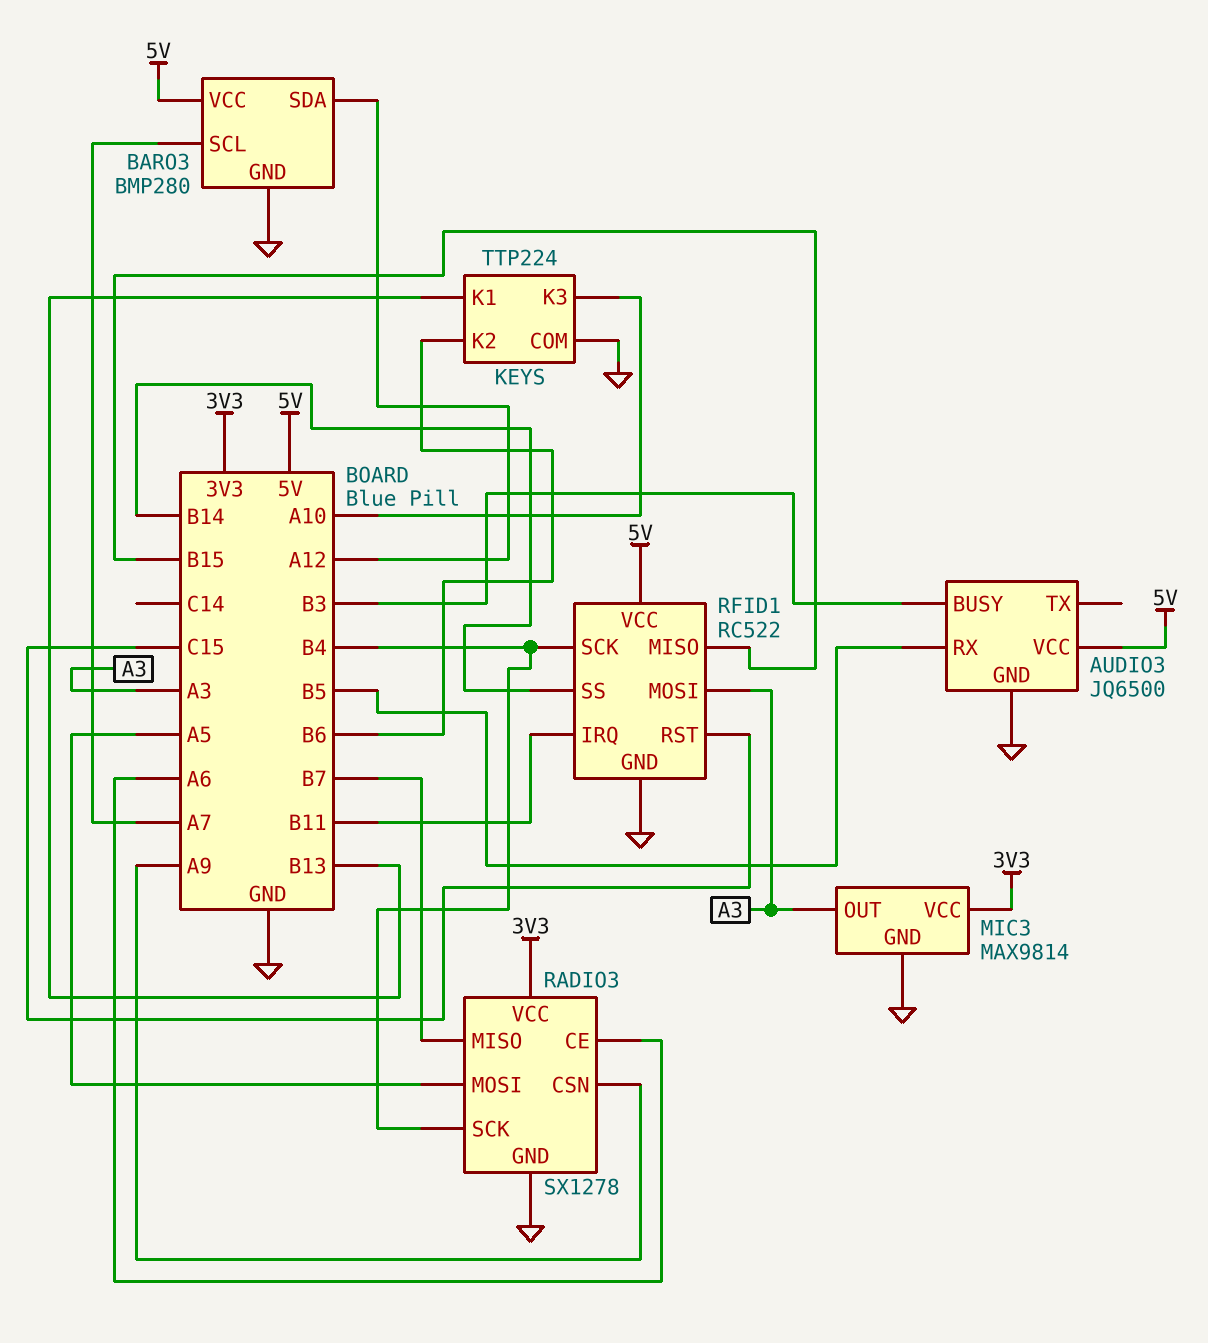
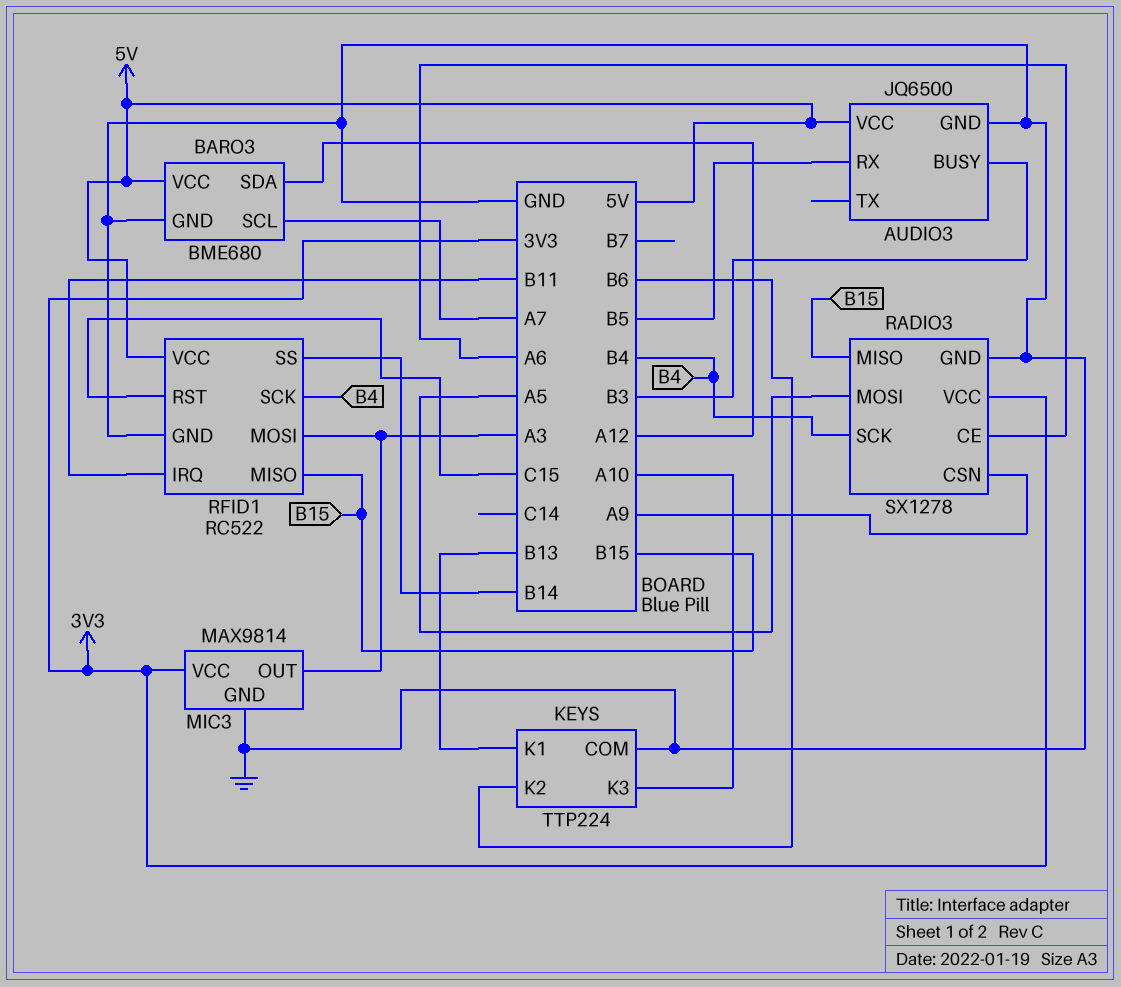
BARO3: BMP280 -> BME680
RADIO3 pin MISO: B7 -> B15

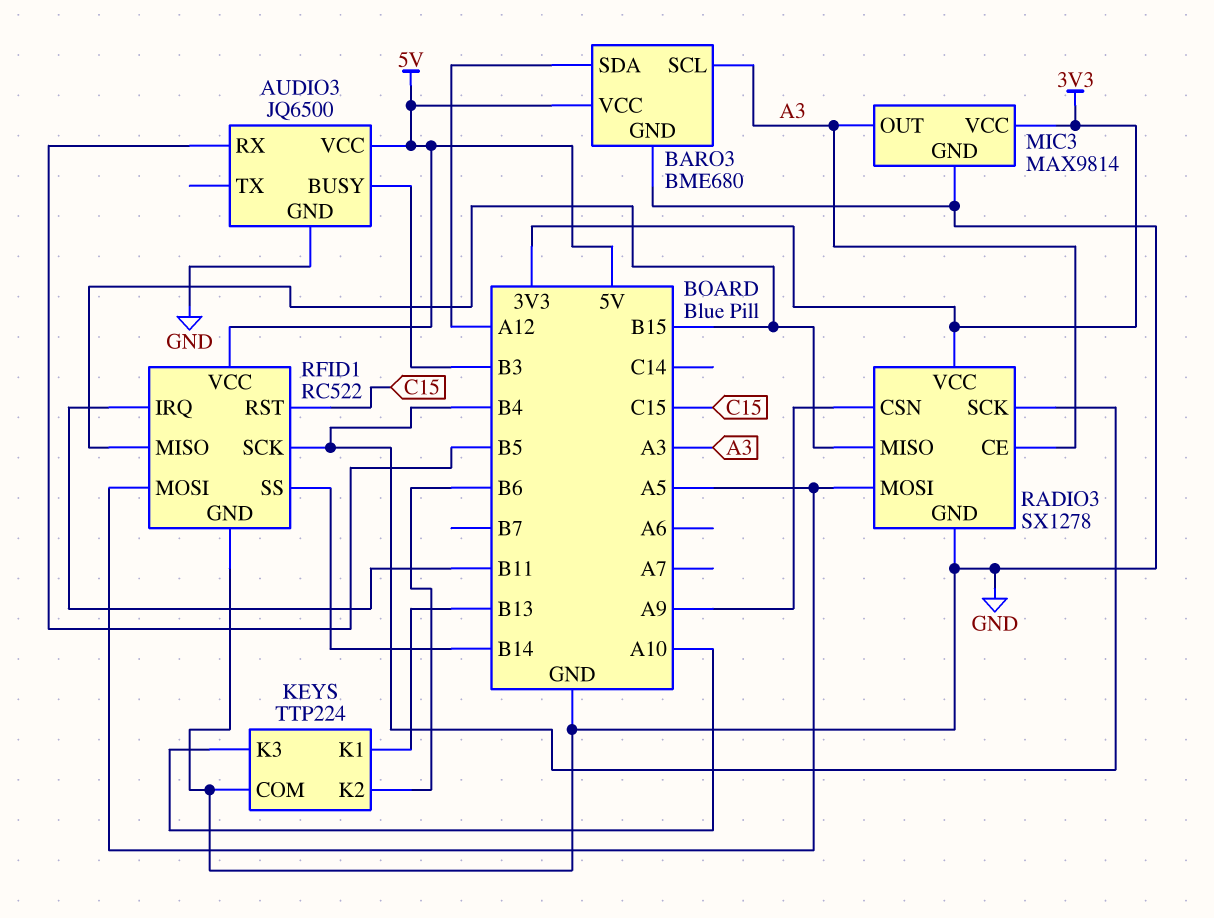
BARO3 pin SCL: A7 -> A3
RADIO3 pin CE: A6 -> A3
RFID1 pin MOSI: A3 -> A5

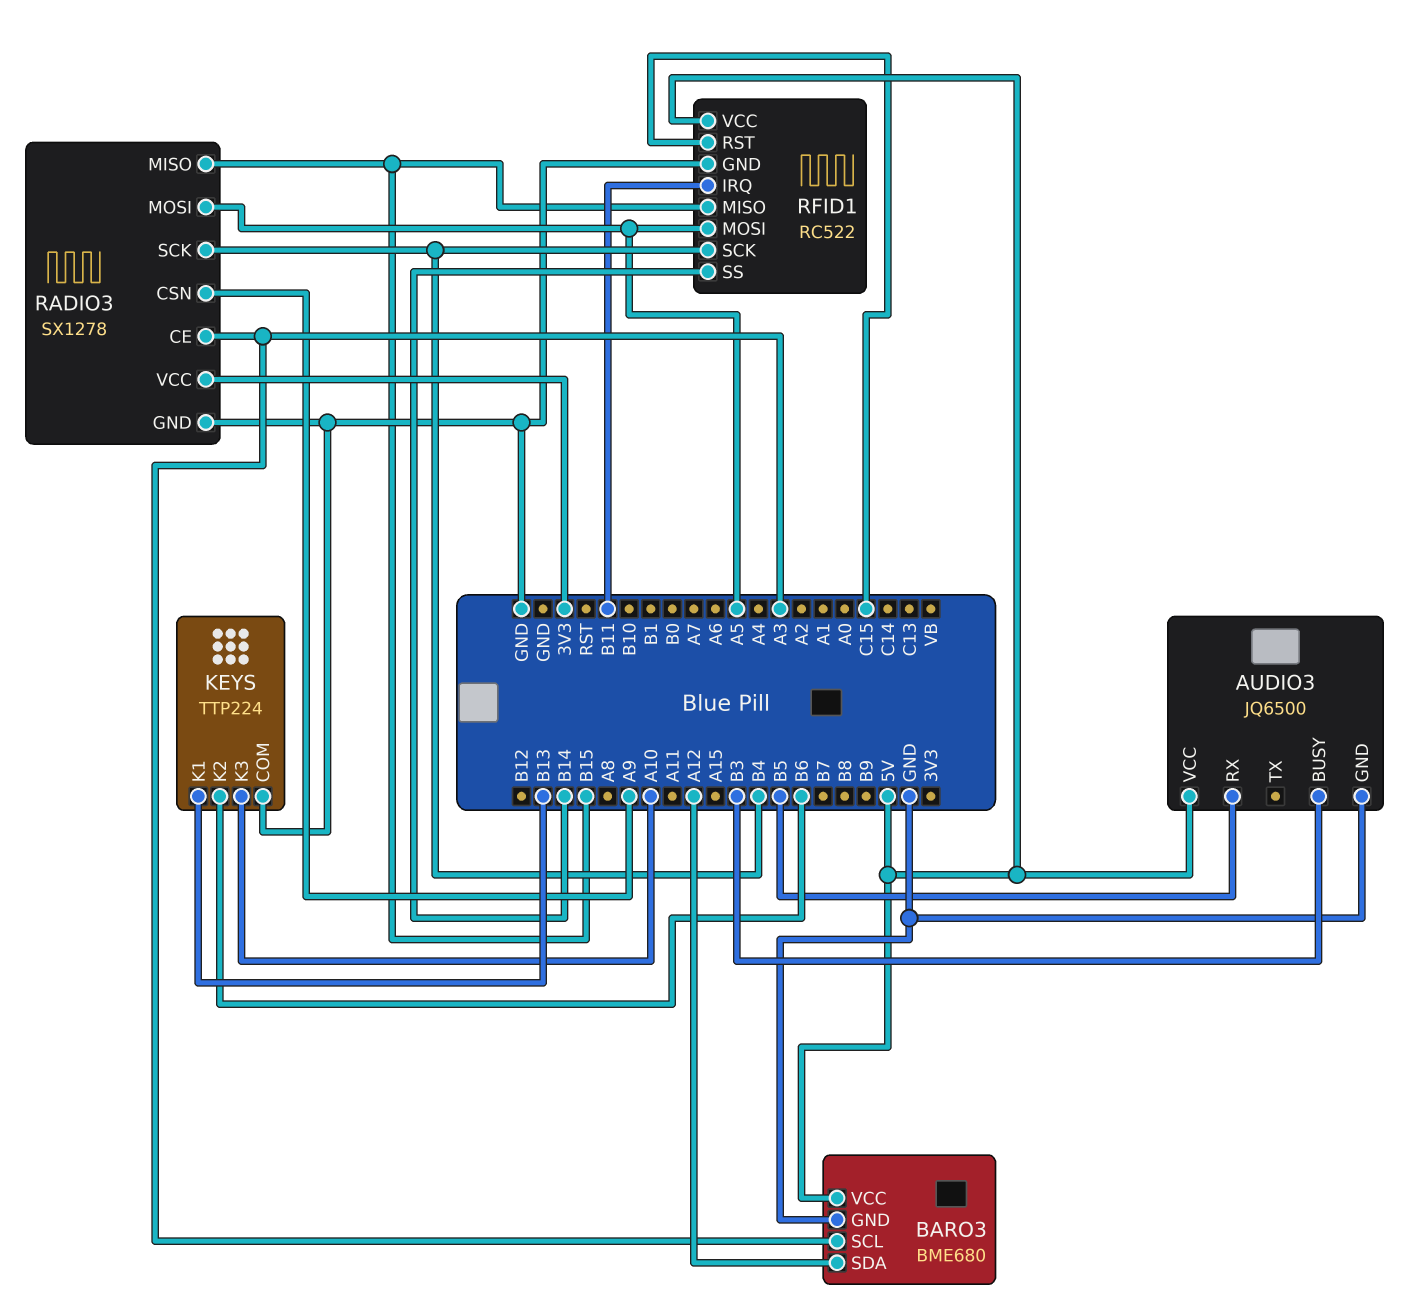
MIC3: MAX9814 -> none
MIC3 pin GND: GND -> none
MIC3 pin OUT: A3 -> none
MIC3 pin VCC: 3V3 -> none

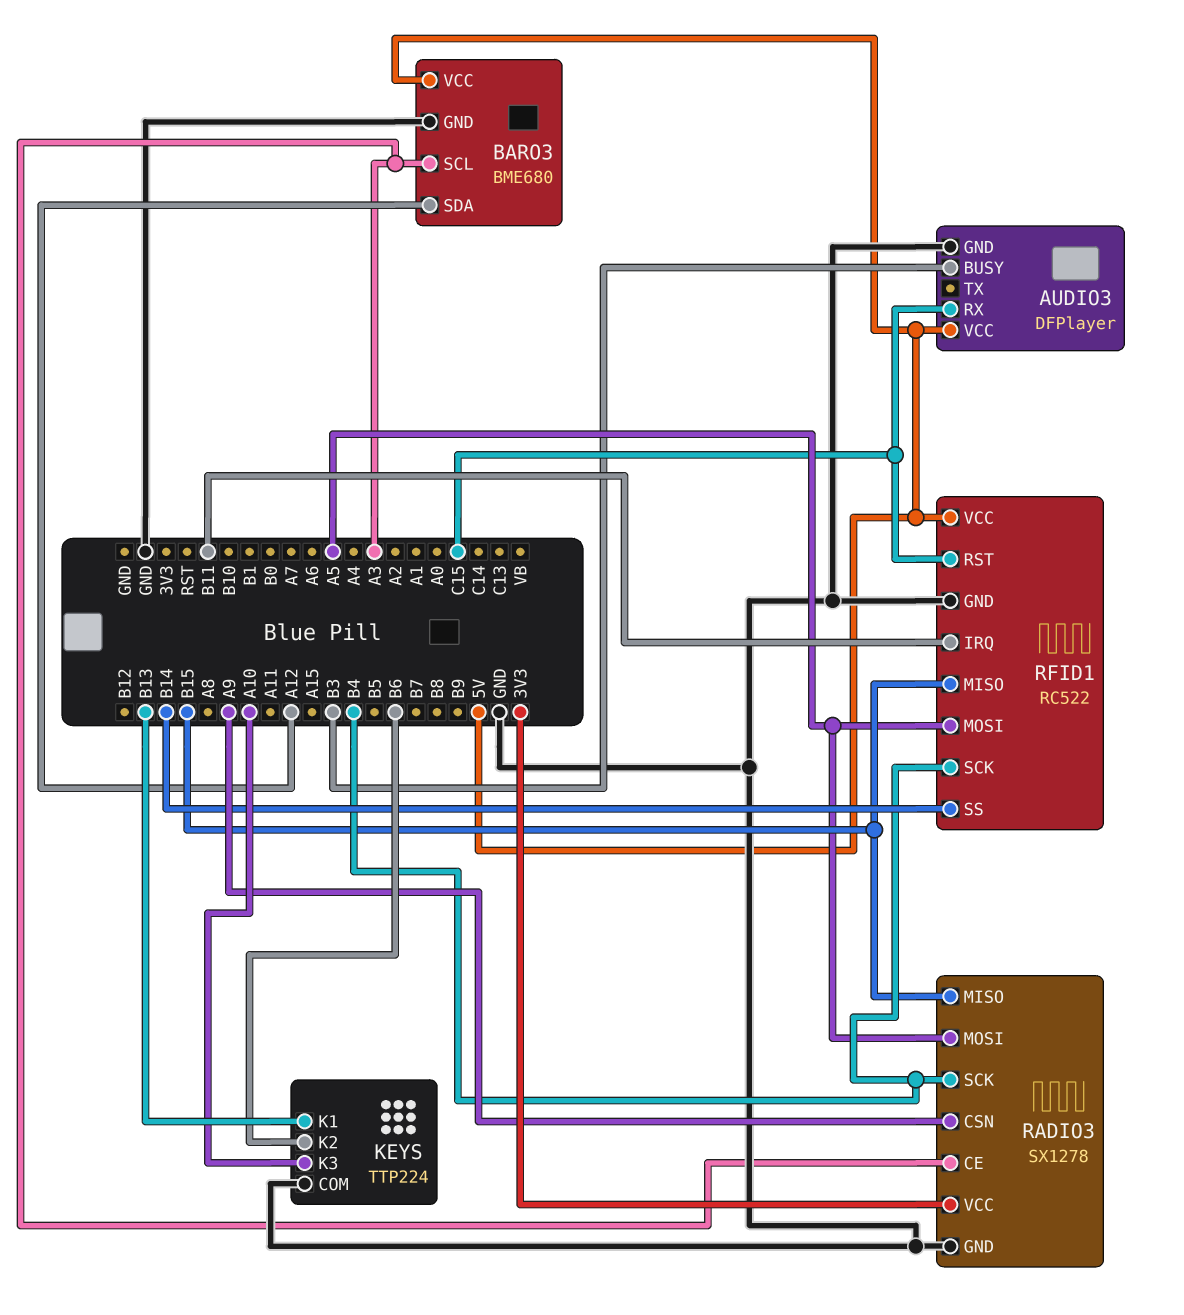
AUDIO3: JQ6500 -> DFPlayer
AUDIO3 pin RX: B5 -> C15

